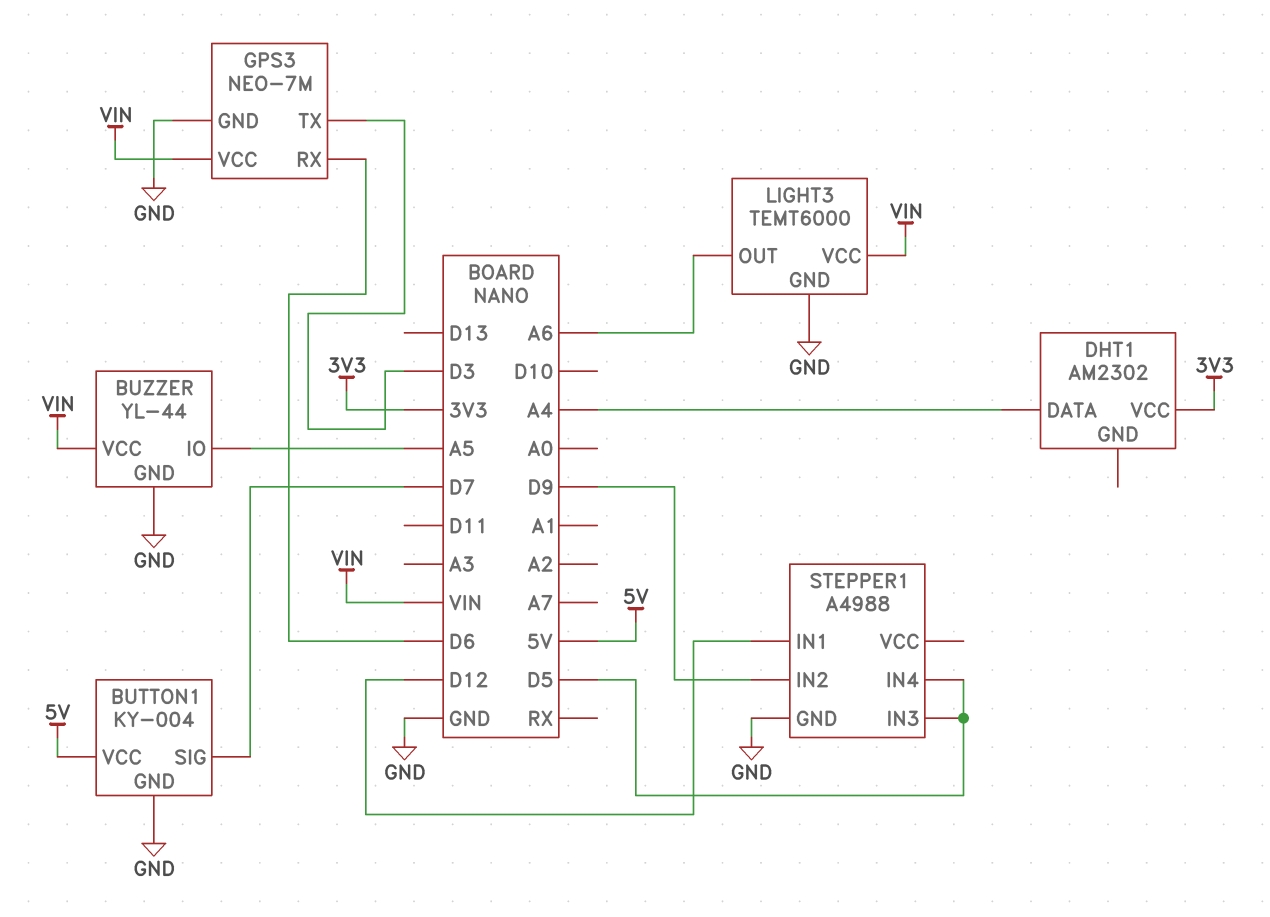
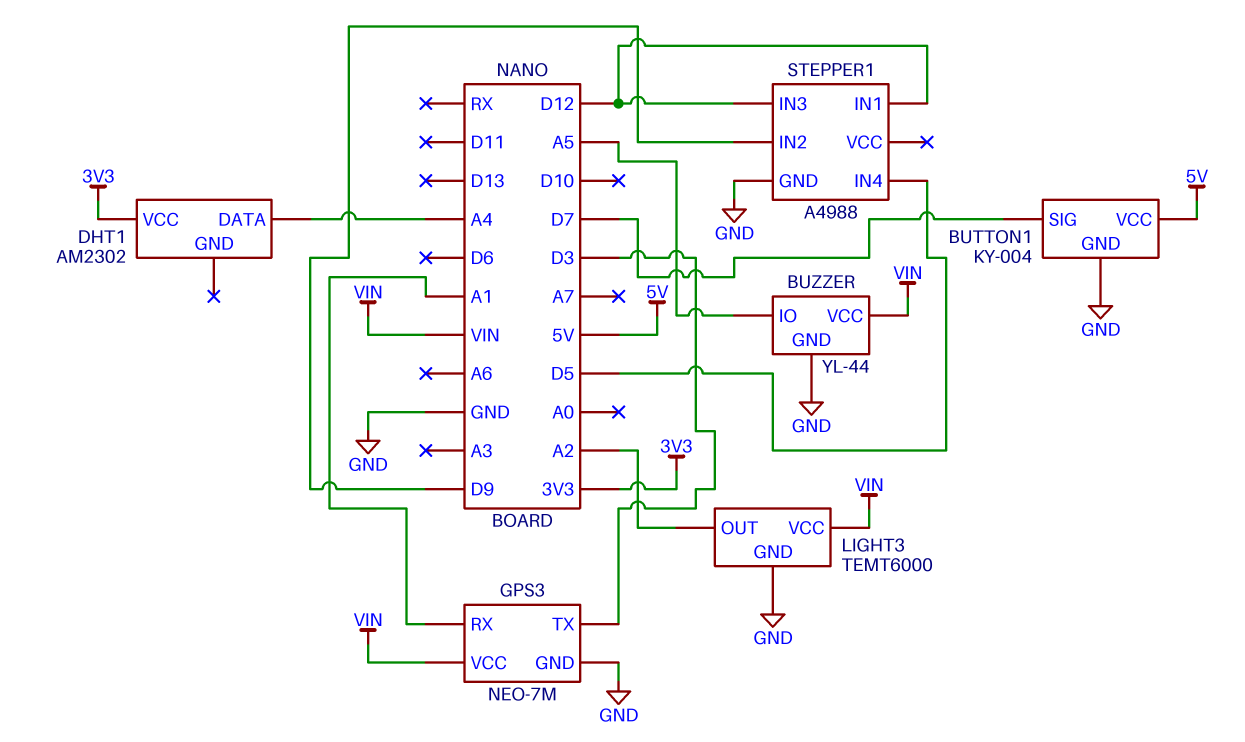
GPS3 pin RX: D6 -> A1
LIGHT3 pin OUT: A6 -> A2
STEPPER1 pin IN3: D5 -> D12

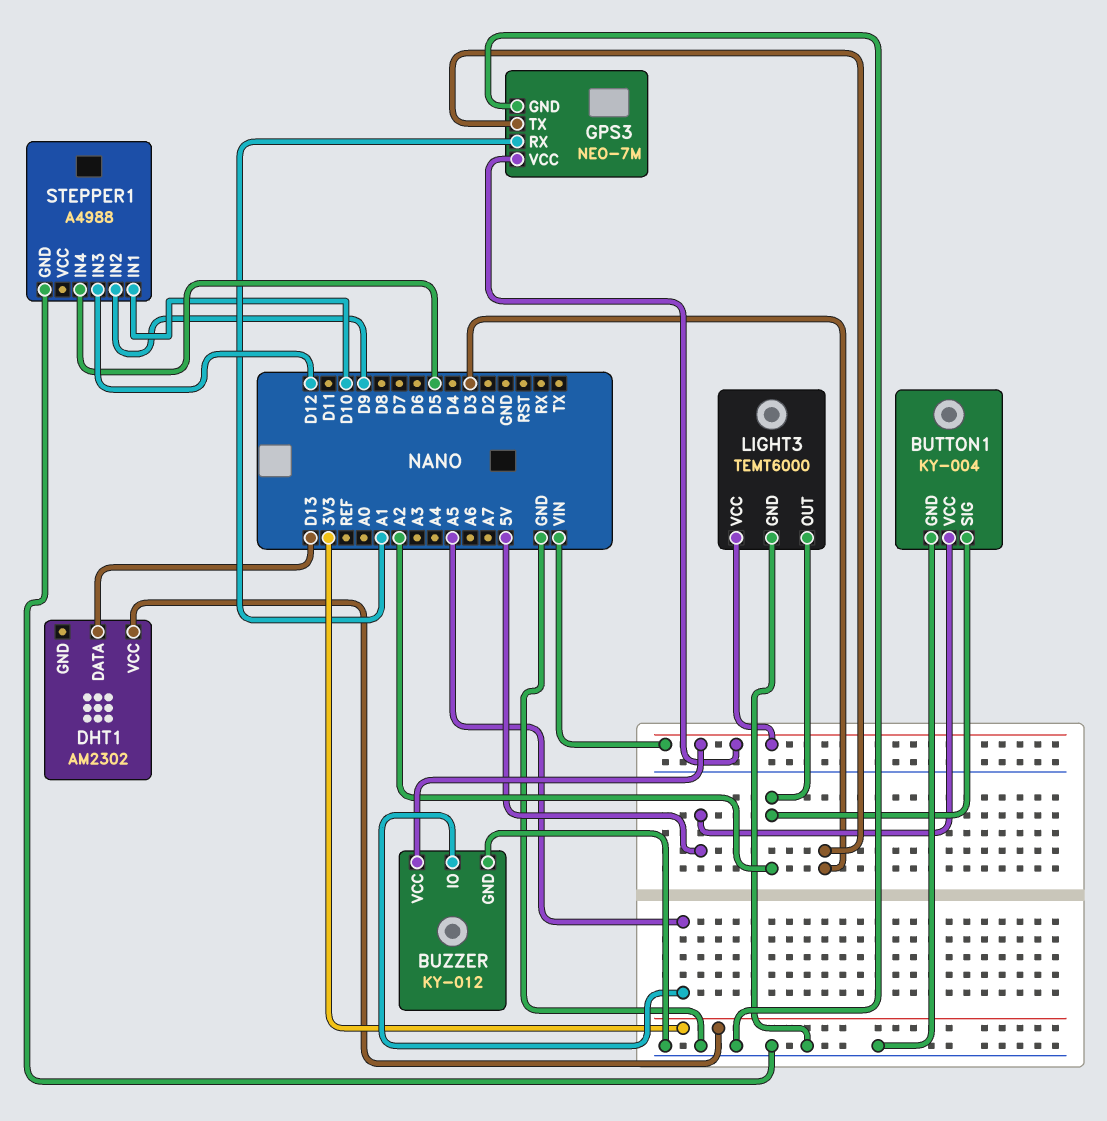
BUTTON1 pin SIG: D7 -> A2
BUZZER: YL-44 -> KY-012
DHT1 pin DATA: A4 -> D13
STEPPER1 pin IN1: D12 -> D10

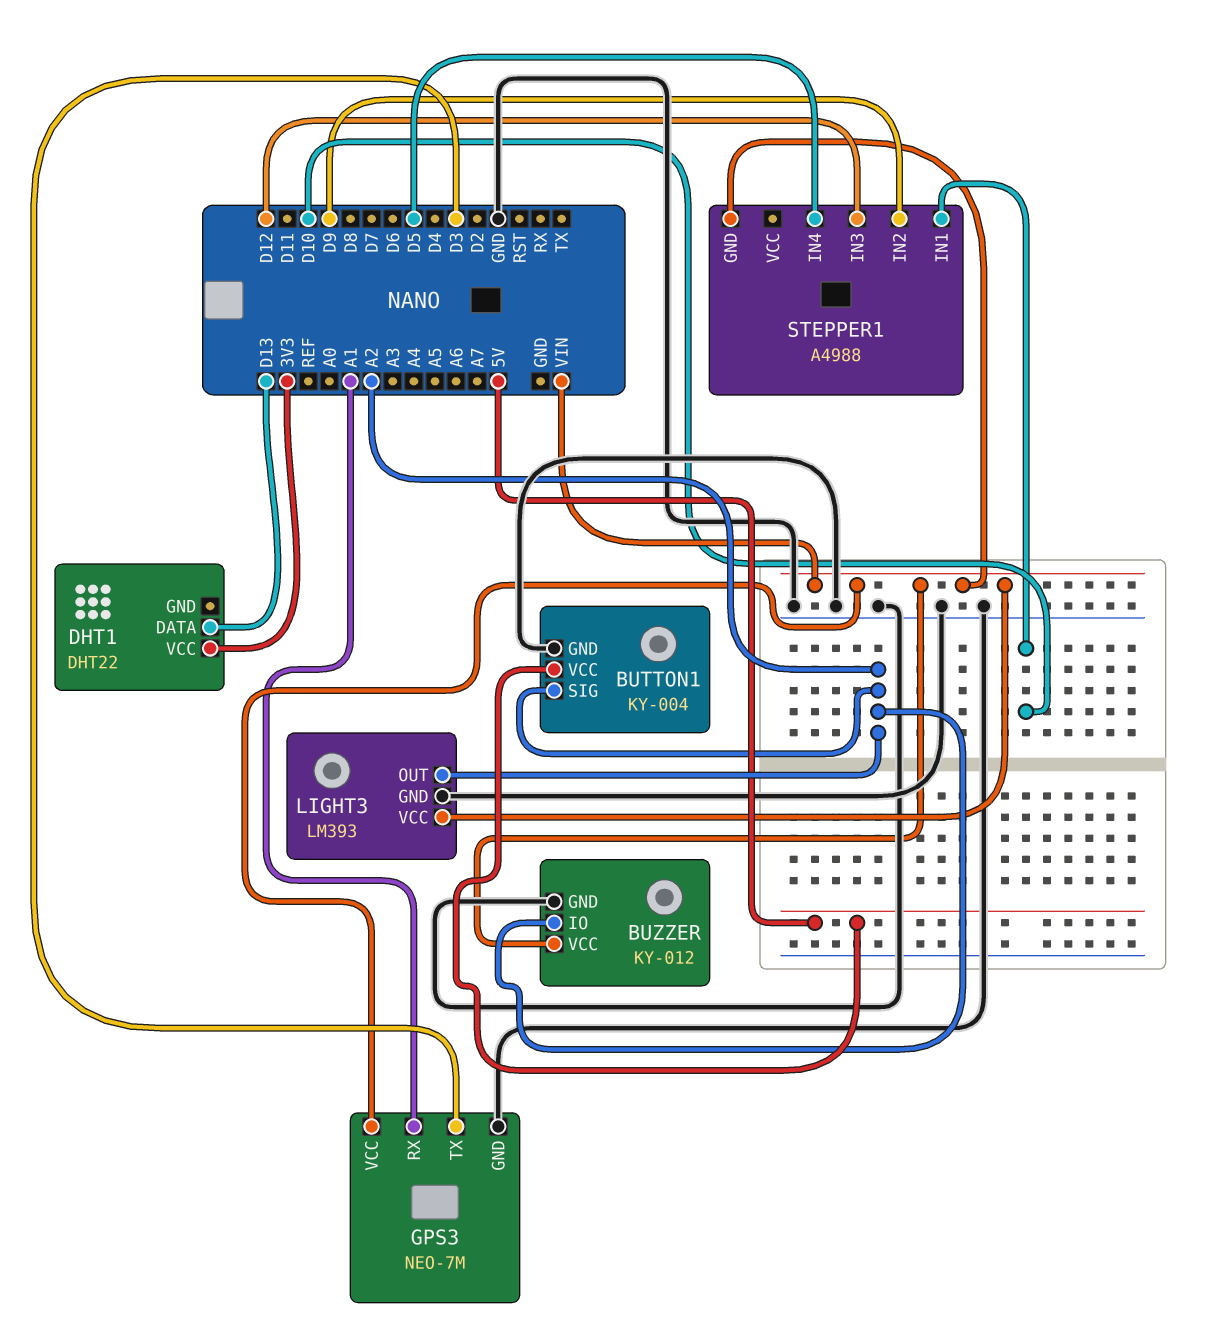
BUZZER pin IO: A5 -> A2
DHT1: AM2302 -> DHT22
LIGHT3: TEMT6000 -> LM393
STEPPER1 pin GND: GND -> VIN

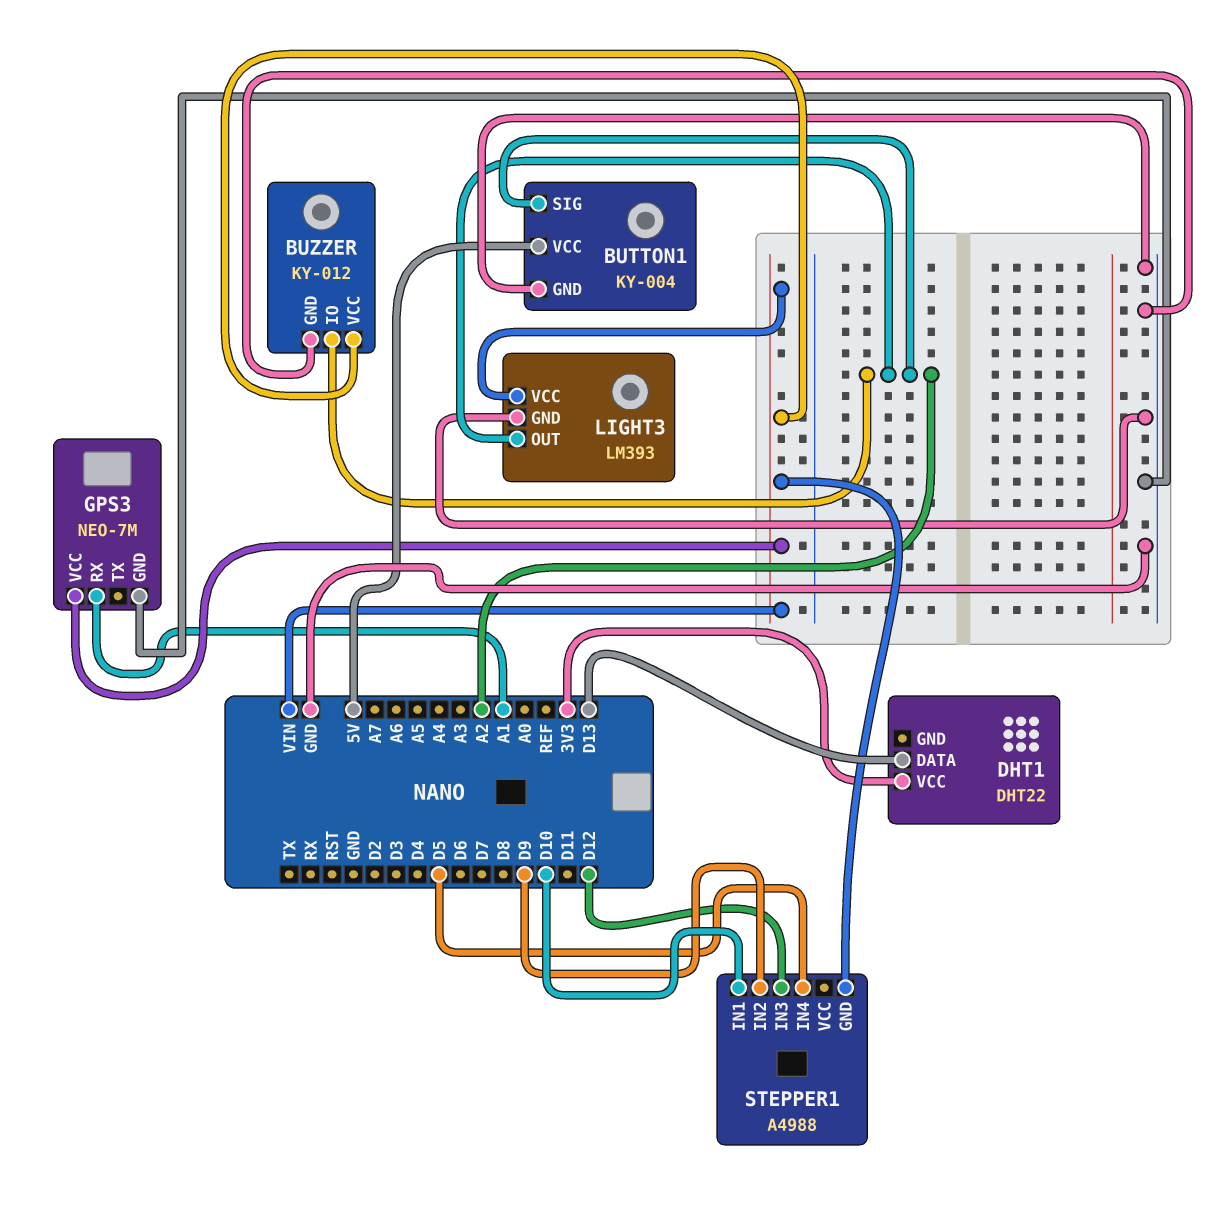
GPS3 pin TX: D3 -> none

